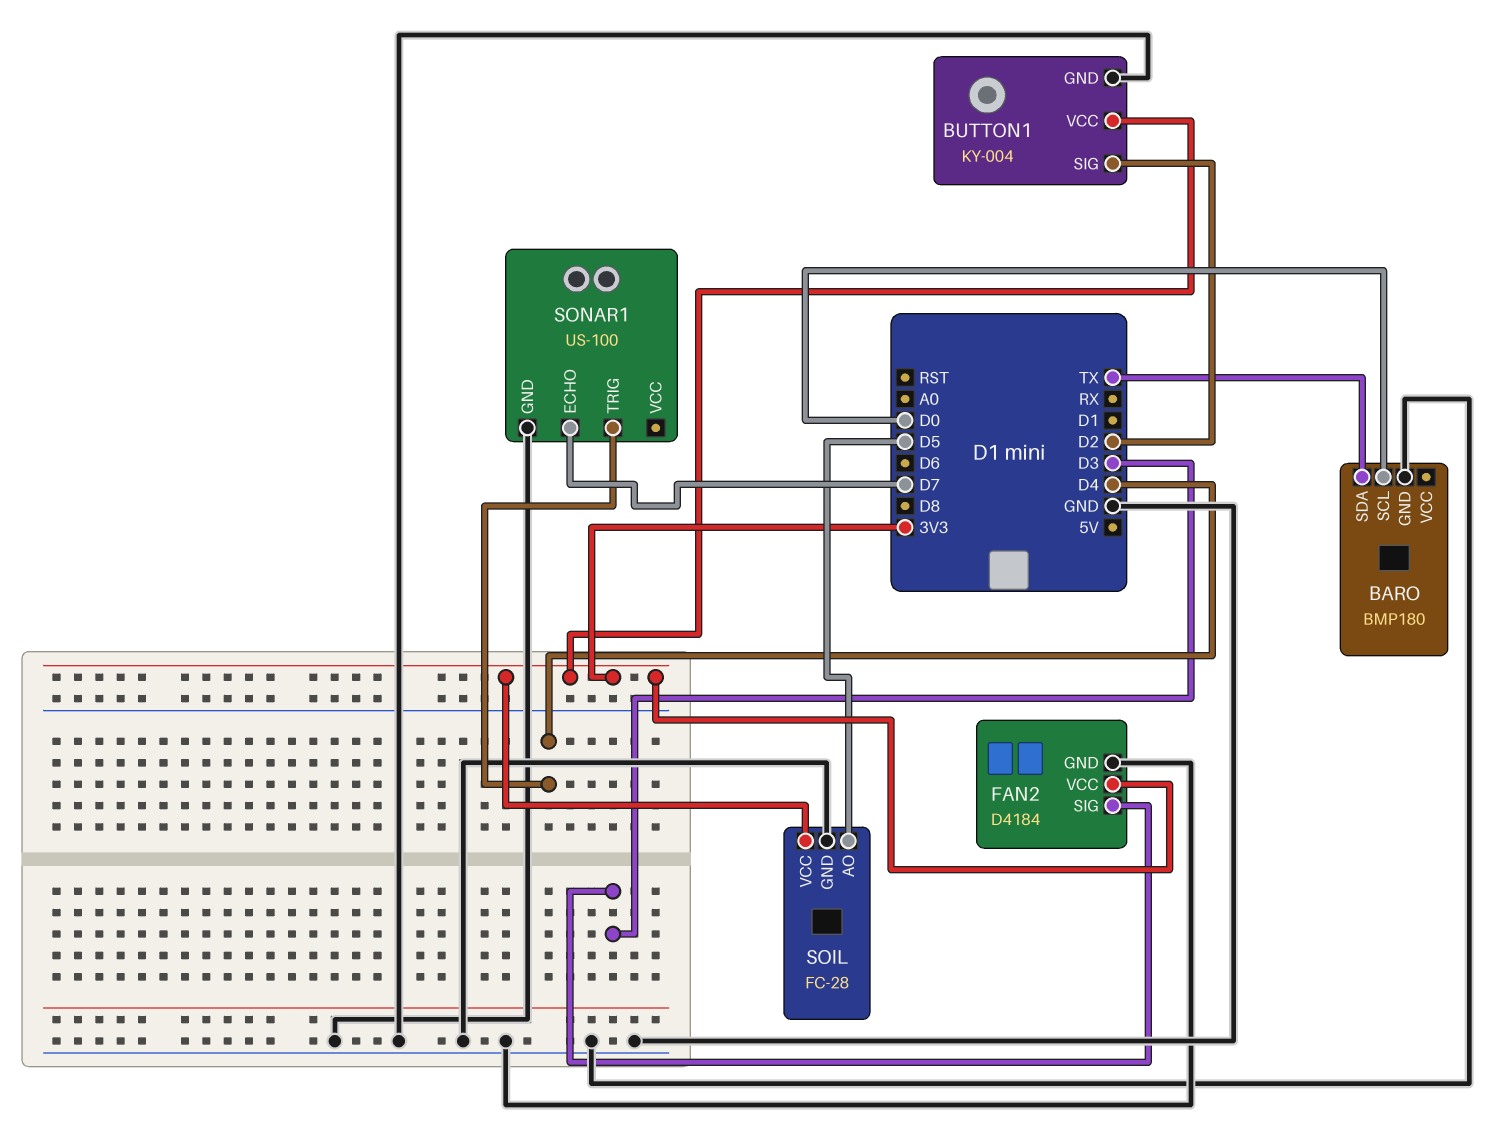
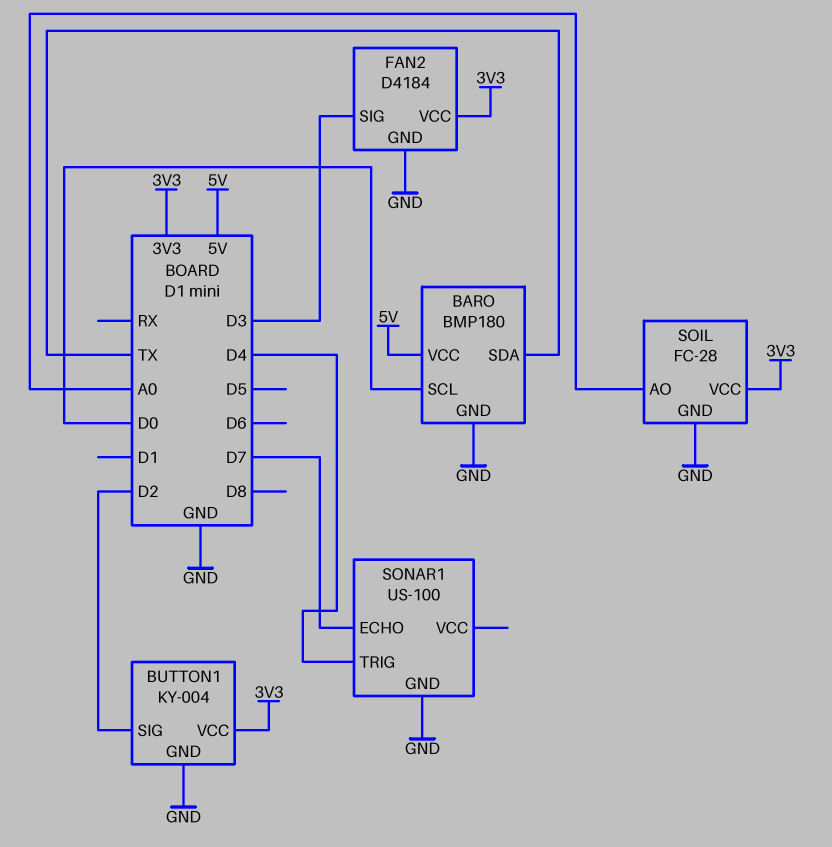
BARO pin VCC: none -> 5V
SOIL pin AO: D5 -> A0

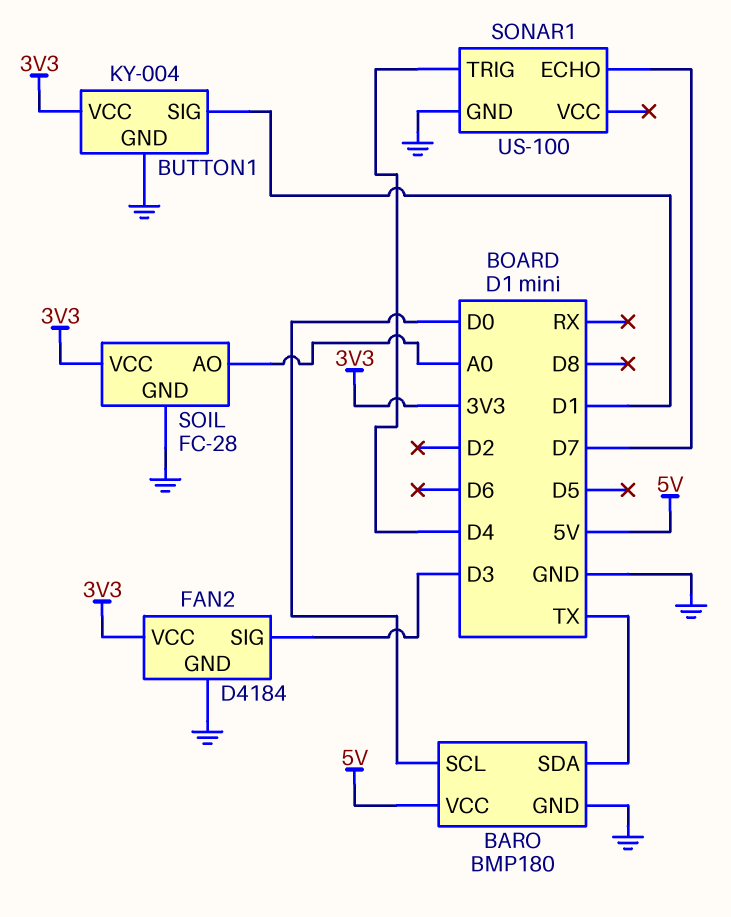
BUTTON1 pin SIG: D2 -> D1

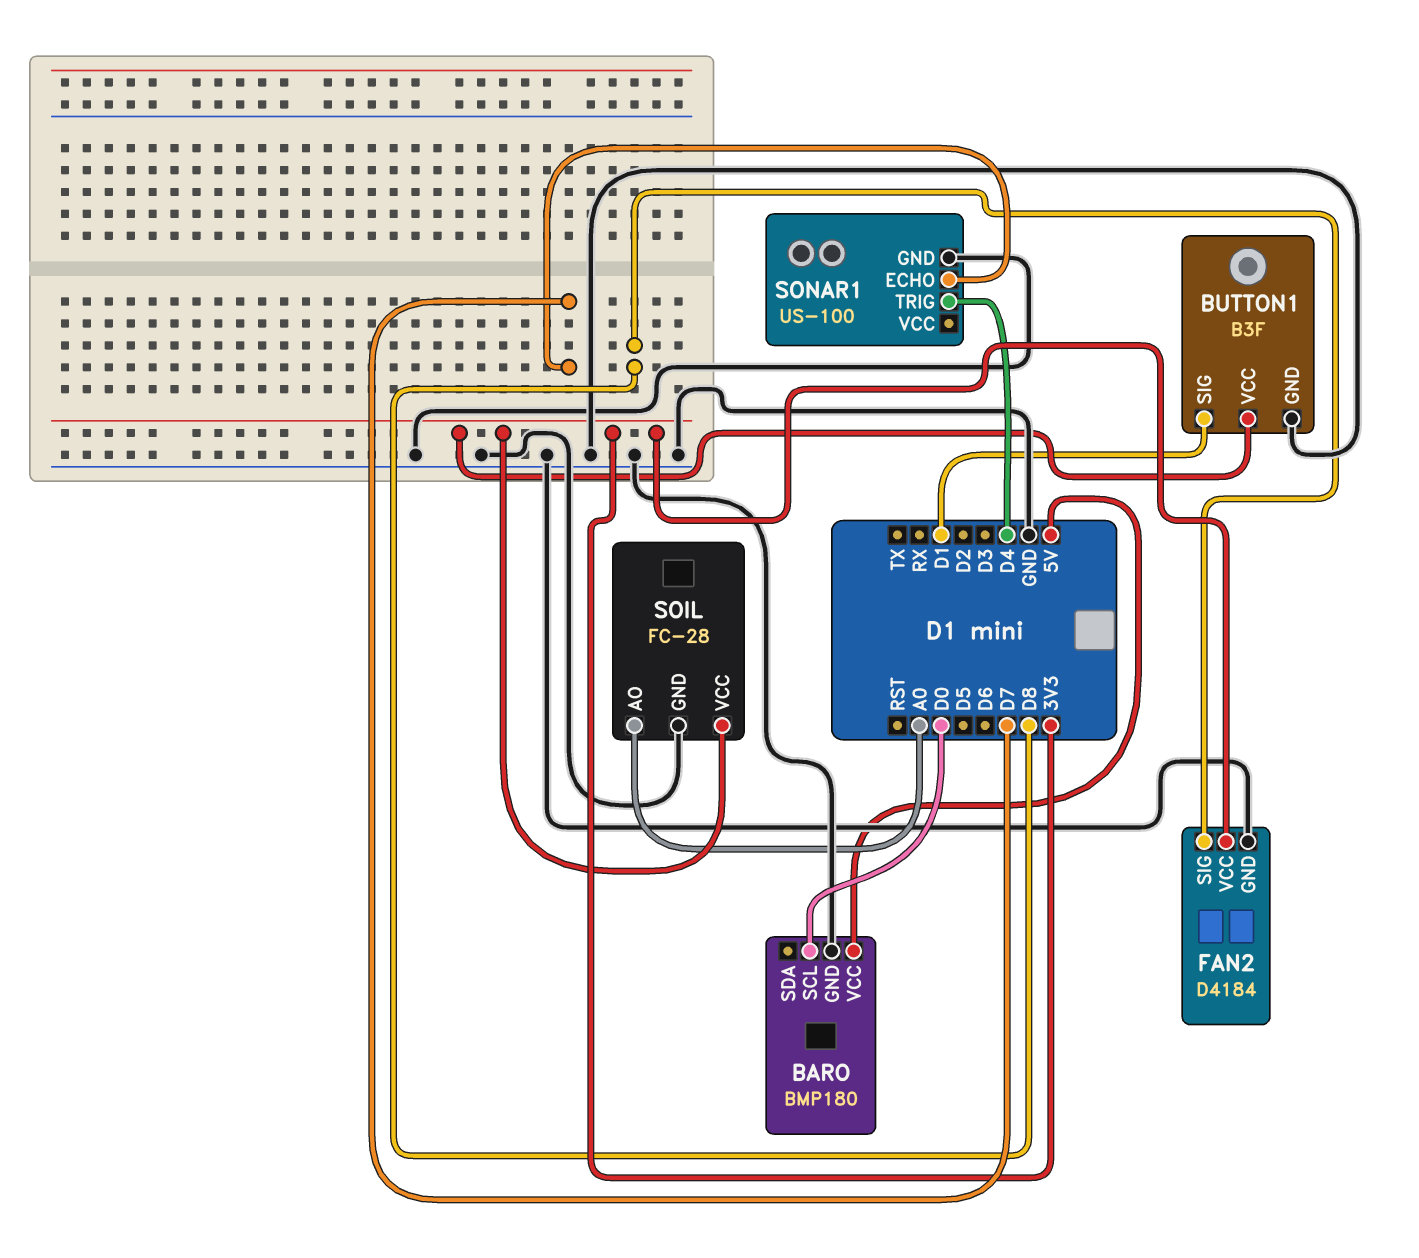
BARO pin SDA: TX -> none
BUTTON1: KY-004 -> B3F
FAN2 pin SIG: D3 -> D8

